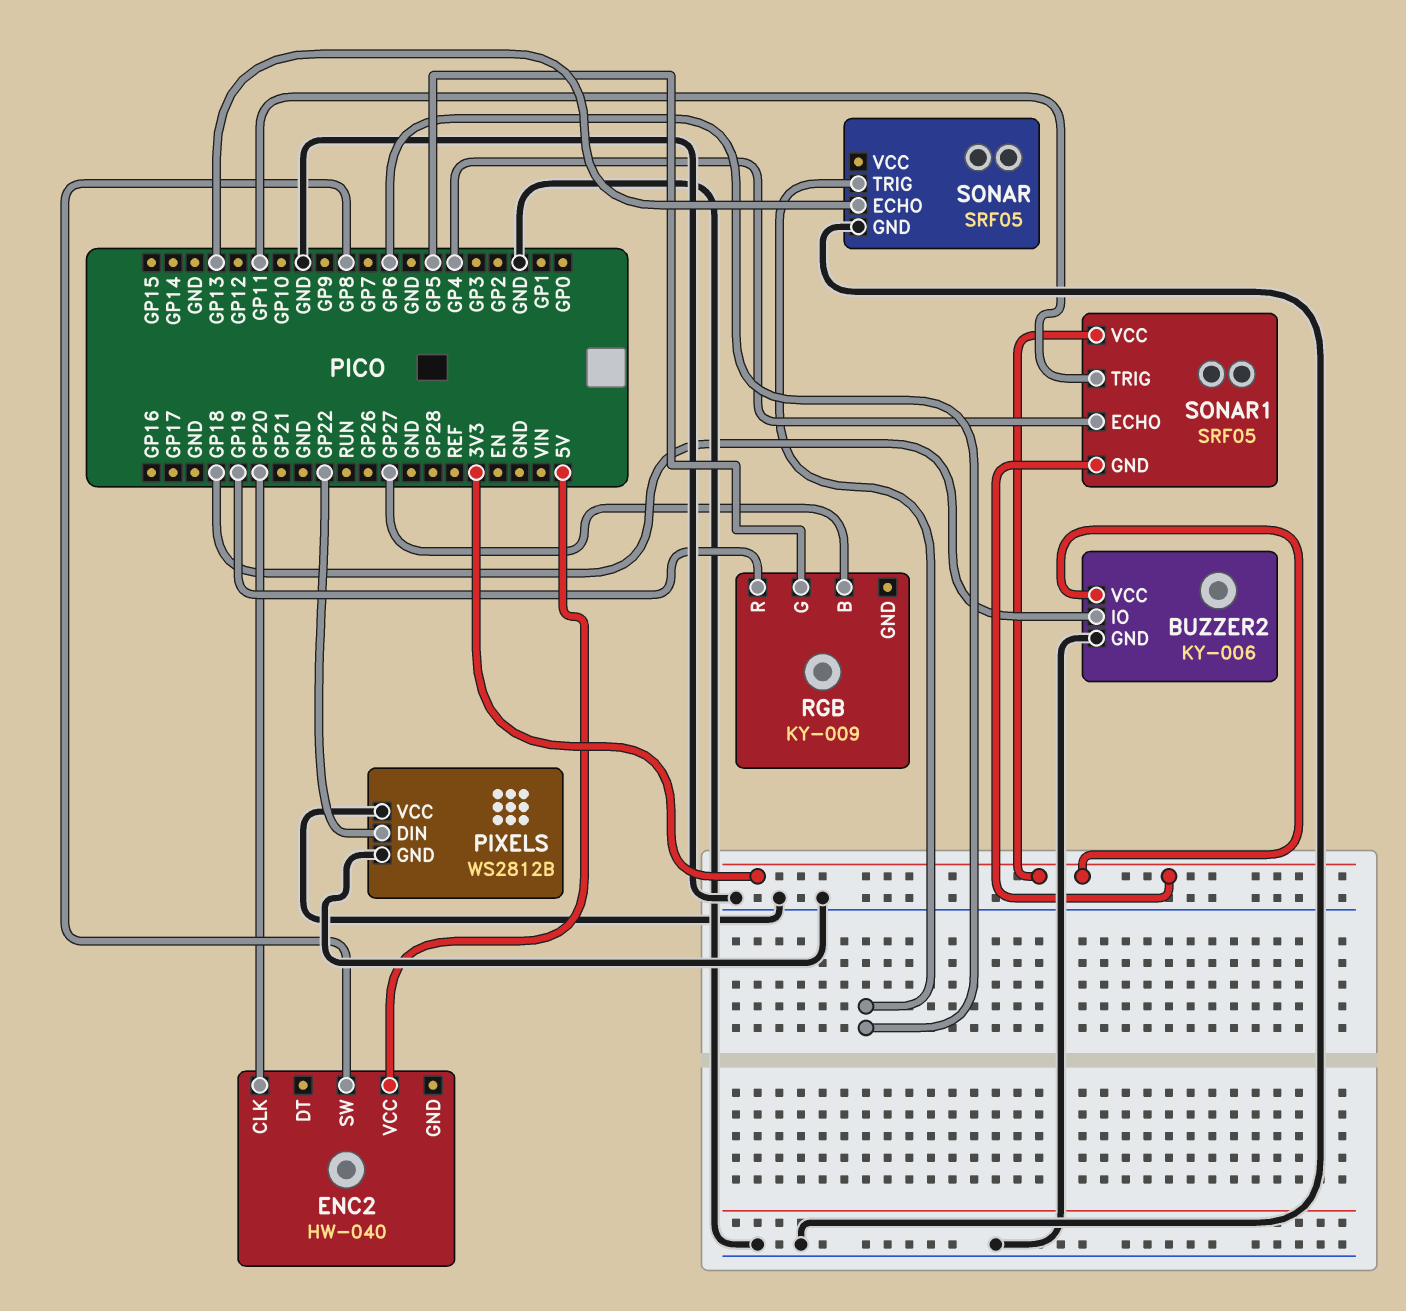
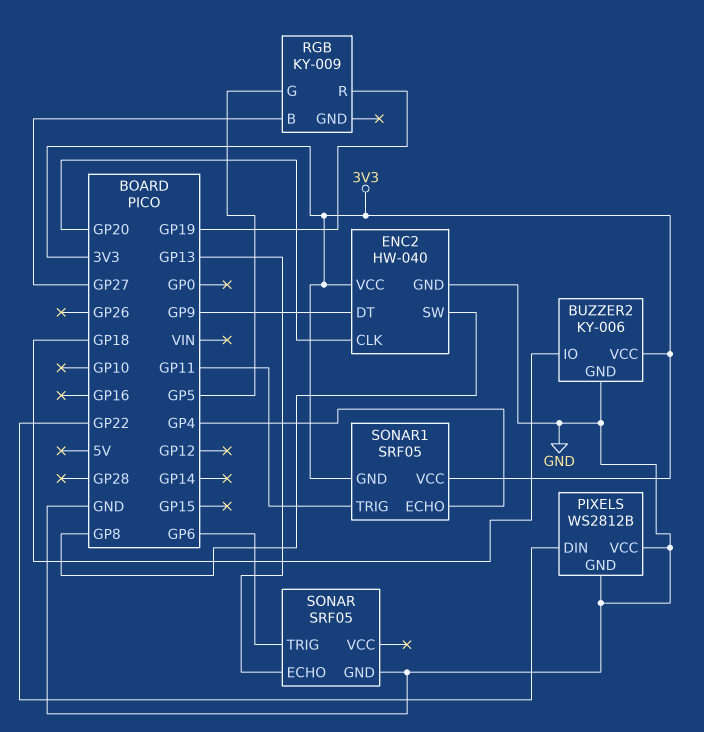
ENC2 pin DT: none -> GP9
ENC2 pin GND: none -> GND
ENC2 pin VCC: 5V -> 3V3

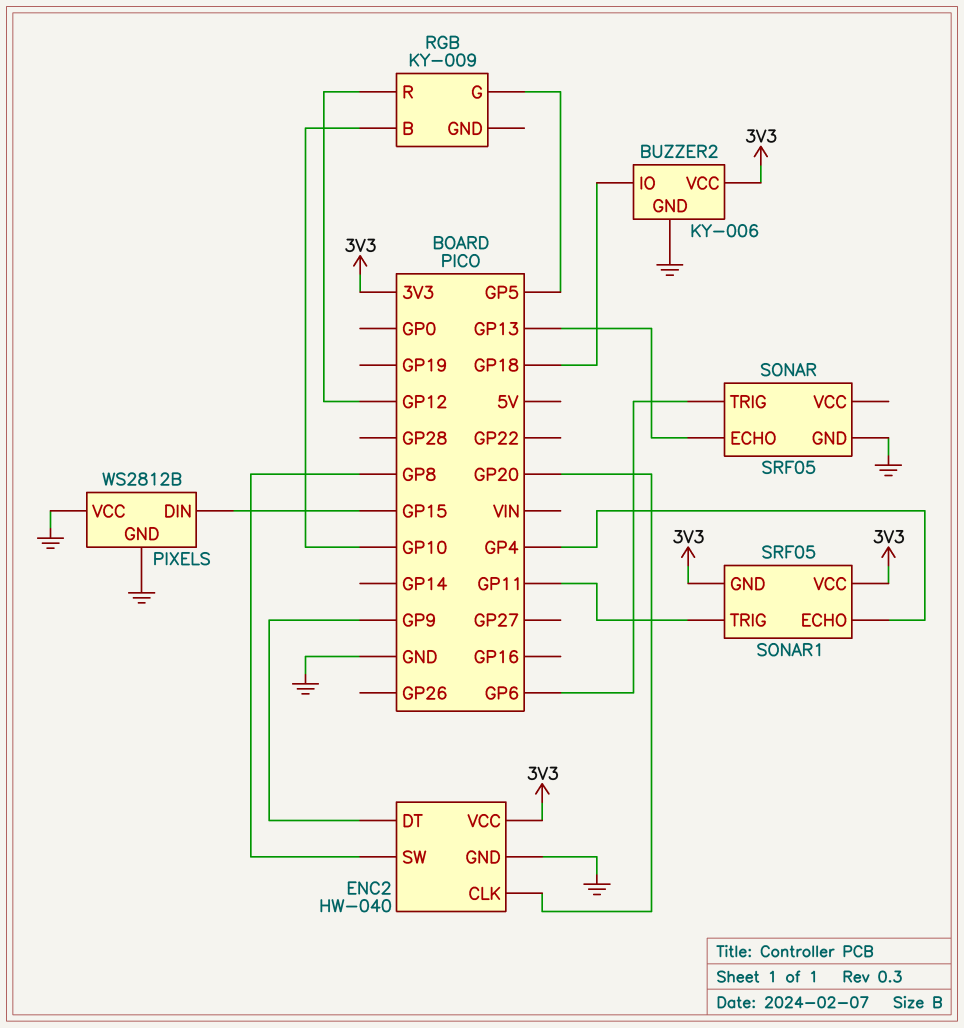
PIXELS pin DIN: GP22 -> GP15
RGB pin B: GP27 -> GP10
RGB pin R: GP19 -> GP12

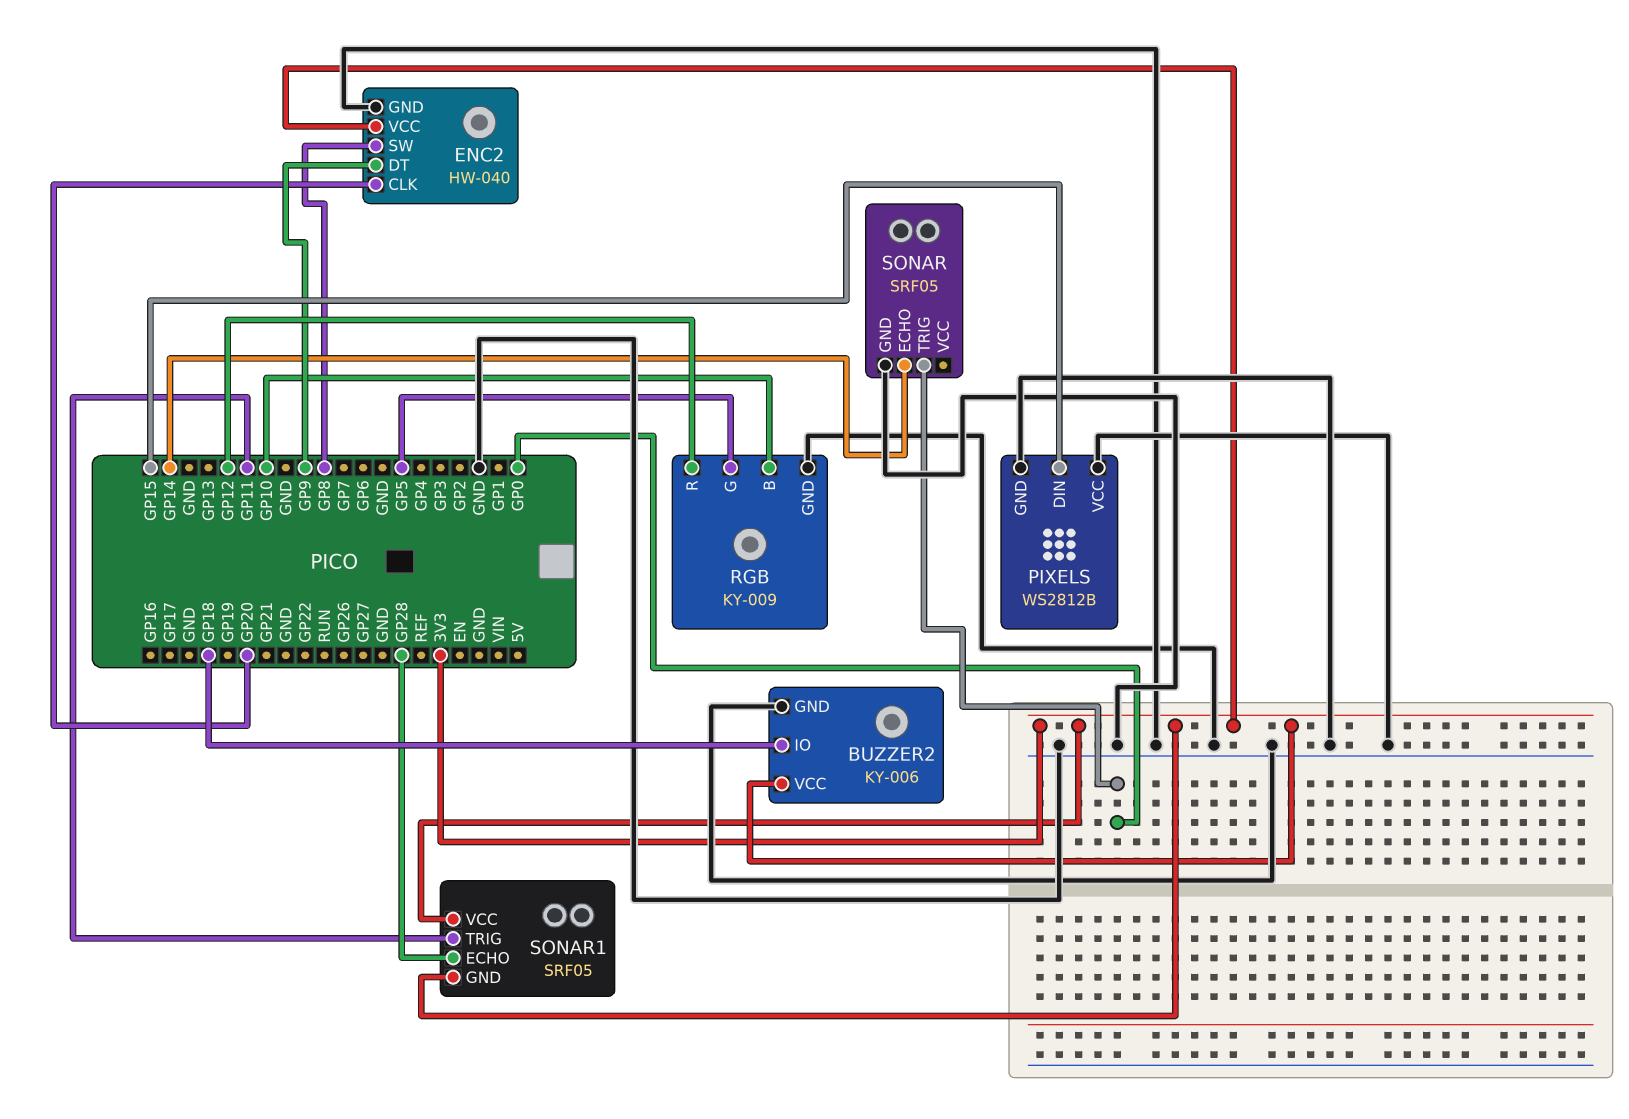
RGB pin GND: none -> GND
SONAR pin ECHO: GP13 -> GP14
SONAR pin TRIG: GP6 -> GP0
SONAR1 pin ECHO: GP4 -> GP28

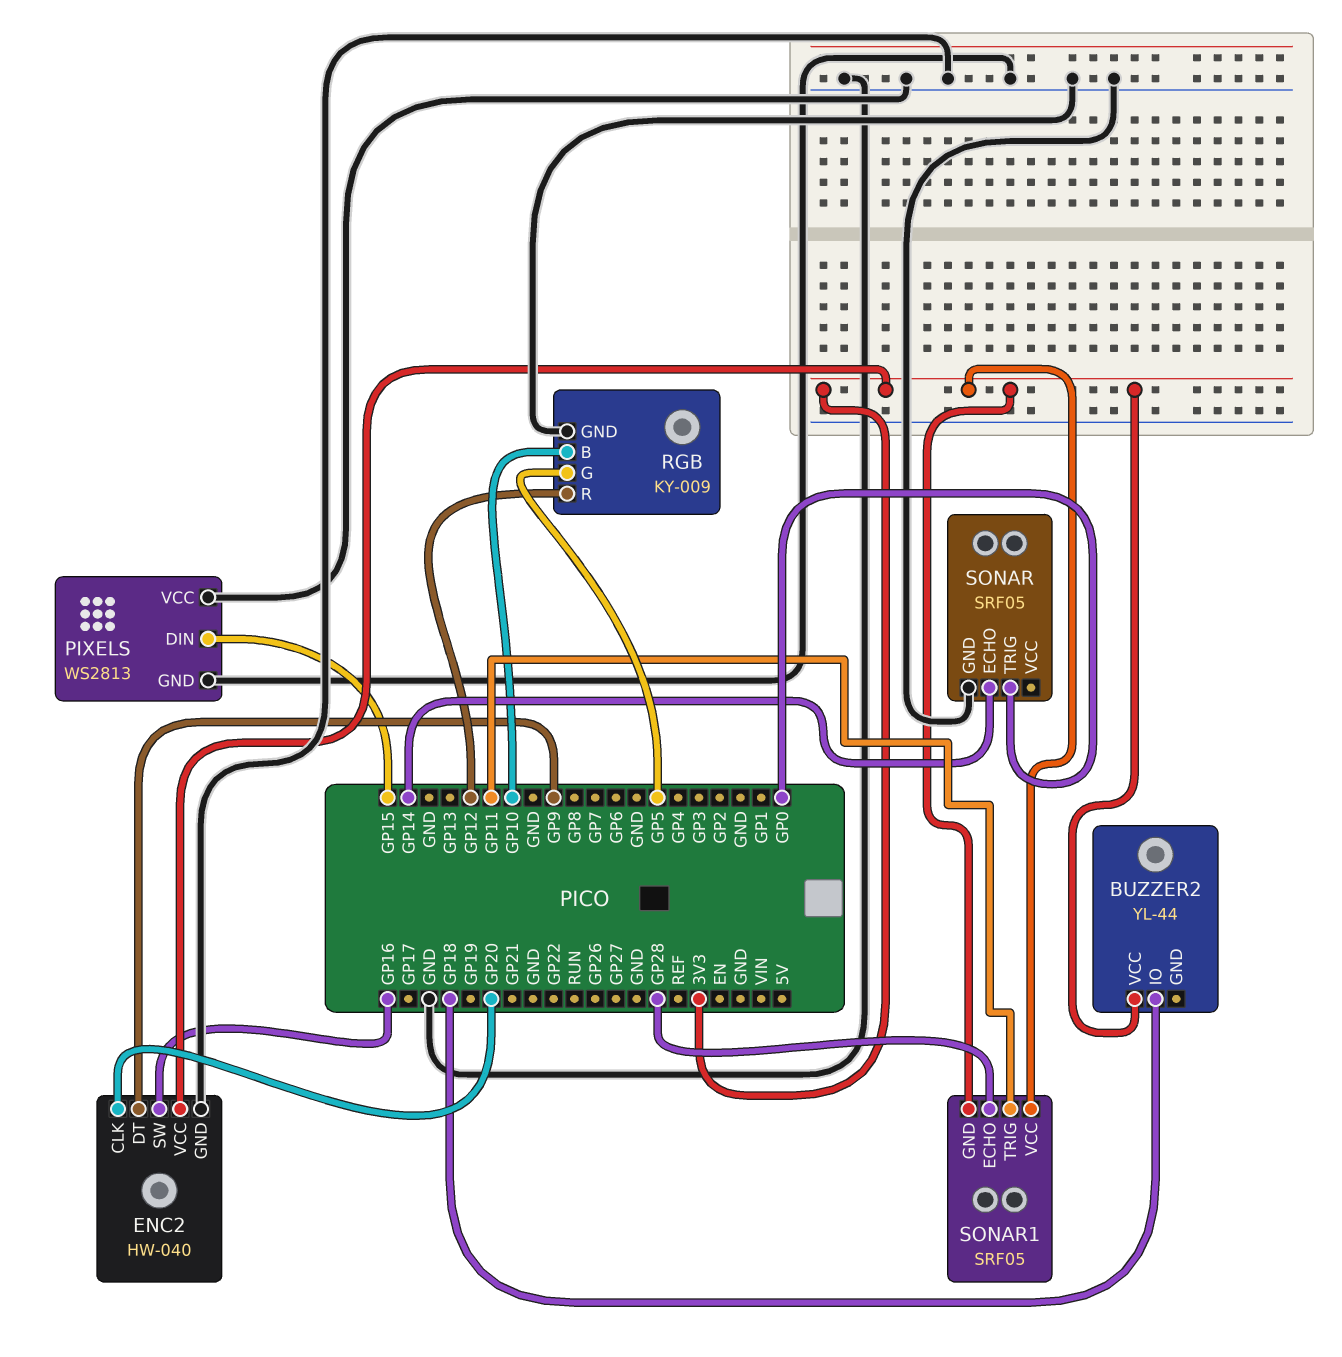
BUZZER2: KY-006 -> YL-44
BUZZER2 pin GND: GND -> none
ENC2 pin SW: GP8 -> GP16
PIXELS: WS2812B -> WS2813

